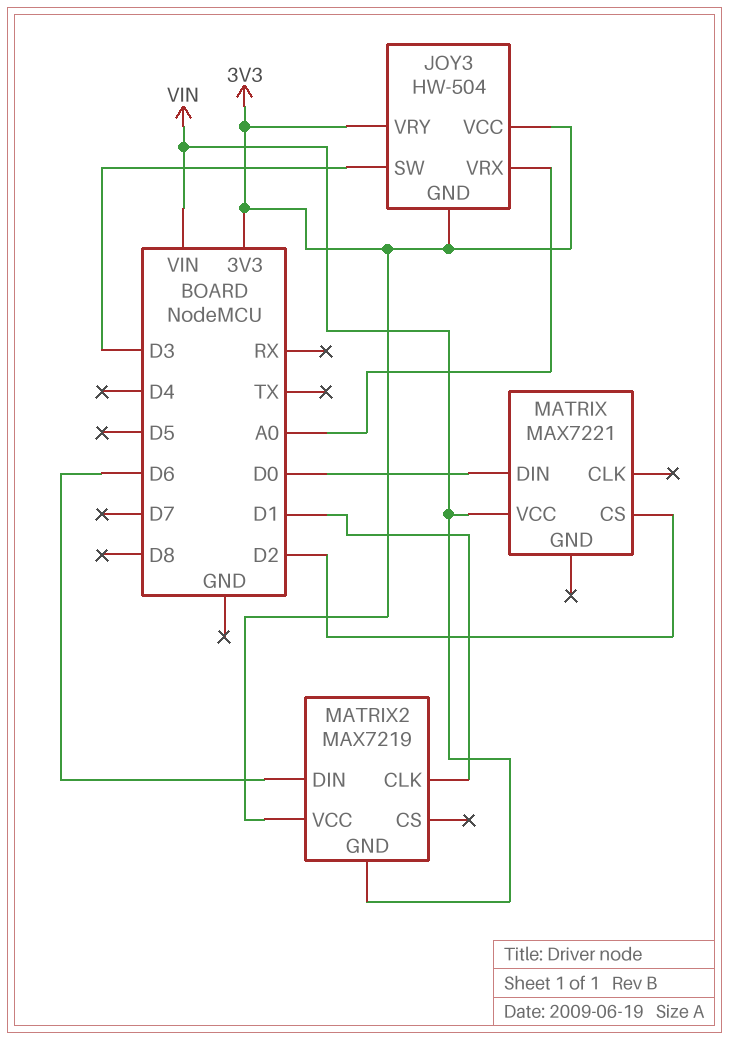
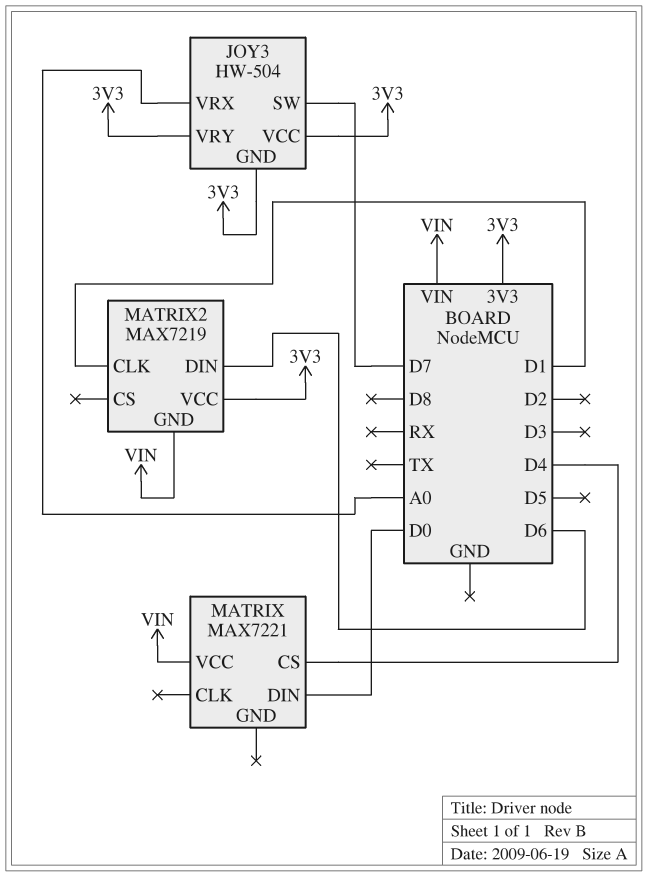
JOY3 pin SW: D3 -> D7
MATRIX pin CS: D2 -> D4

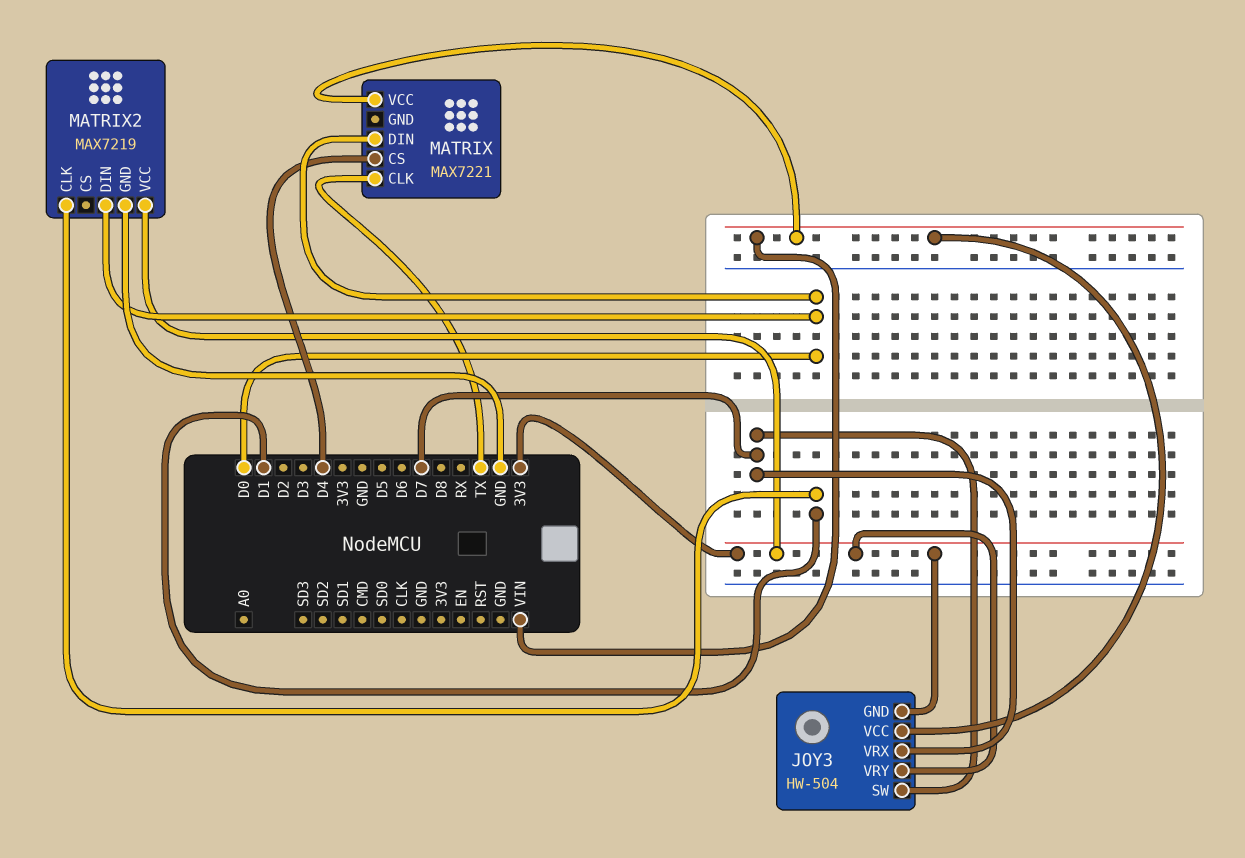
JOY3 pin VCC: 3V3 -> VIN
JOY3 pin VRX: A0 -> D7
MATRIX pin CLK: none -> TX
MATRIX2 pin DIN: D6 -> D0
MATRIX2 pin GND: VIN -> GND

